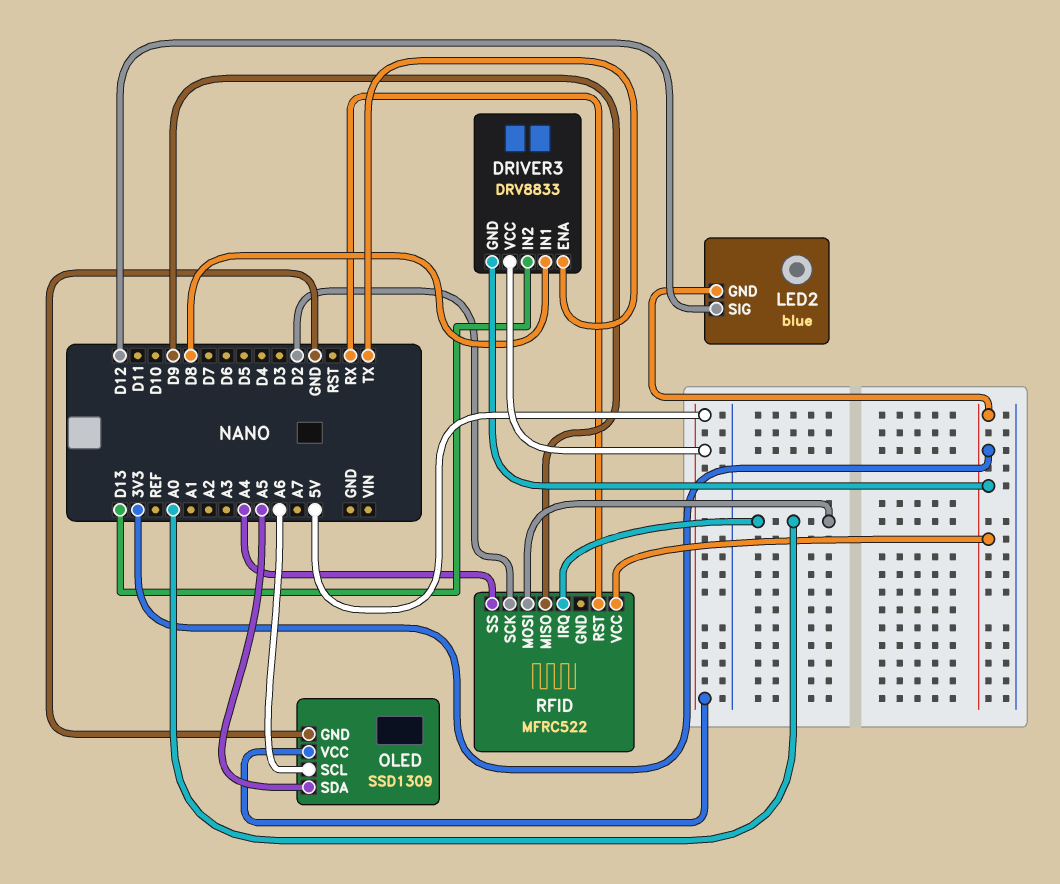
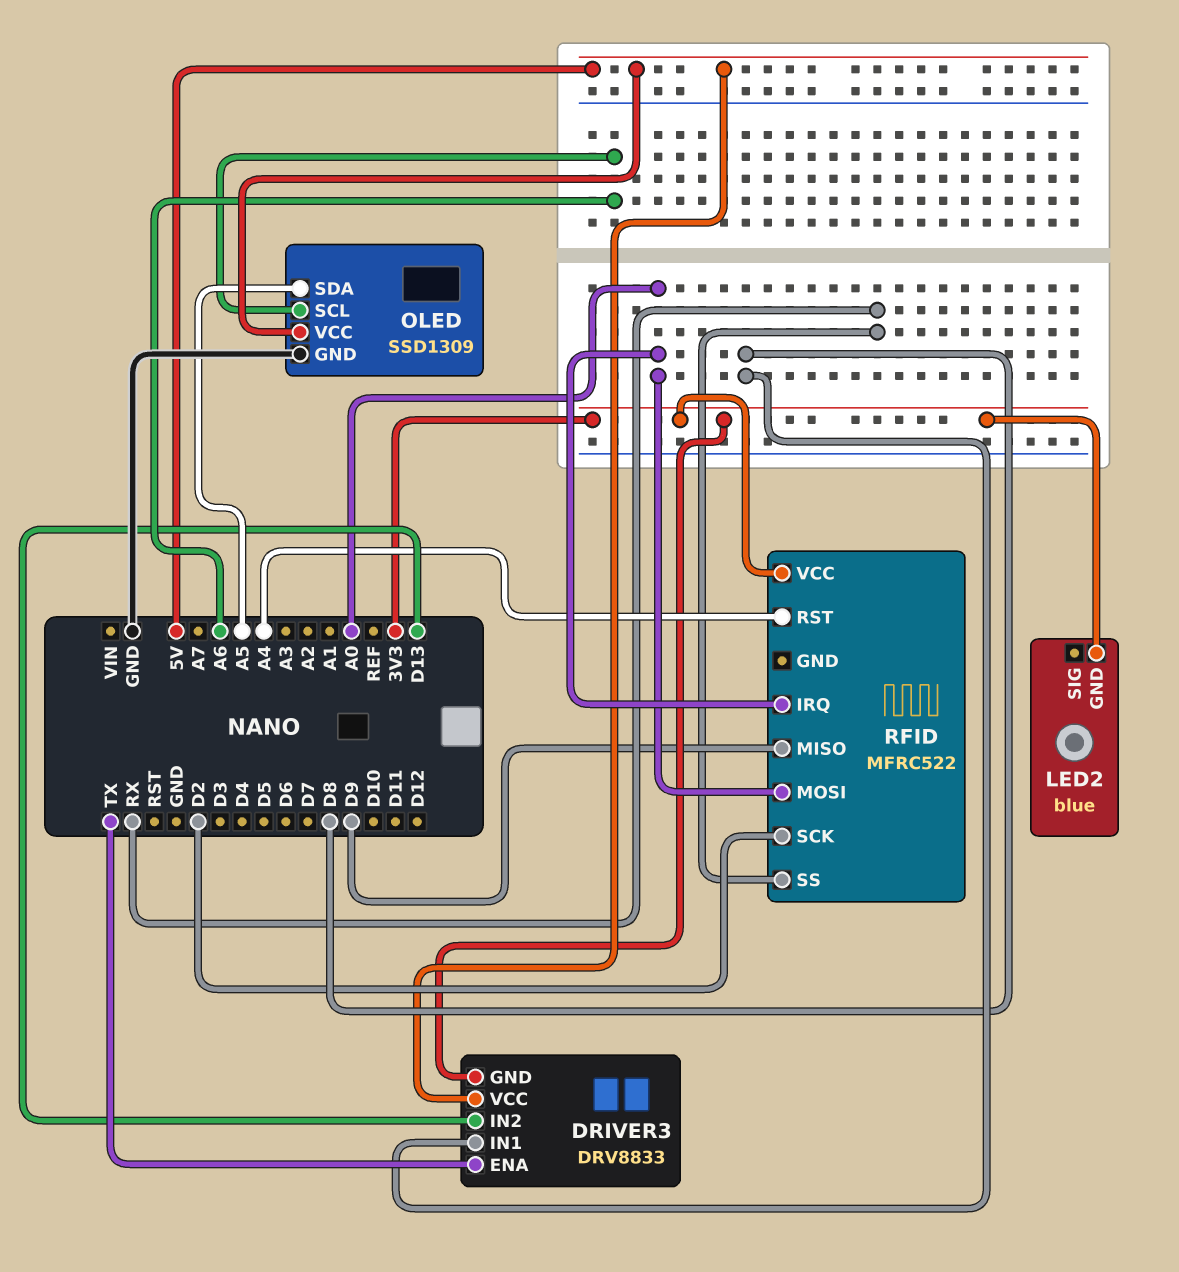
LED2 pin SIG: D12 -> none
RFID pin RST: RX -> A4
RFID pin SS: A4 -> RX

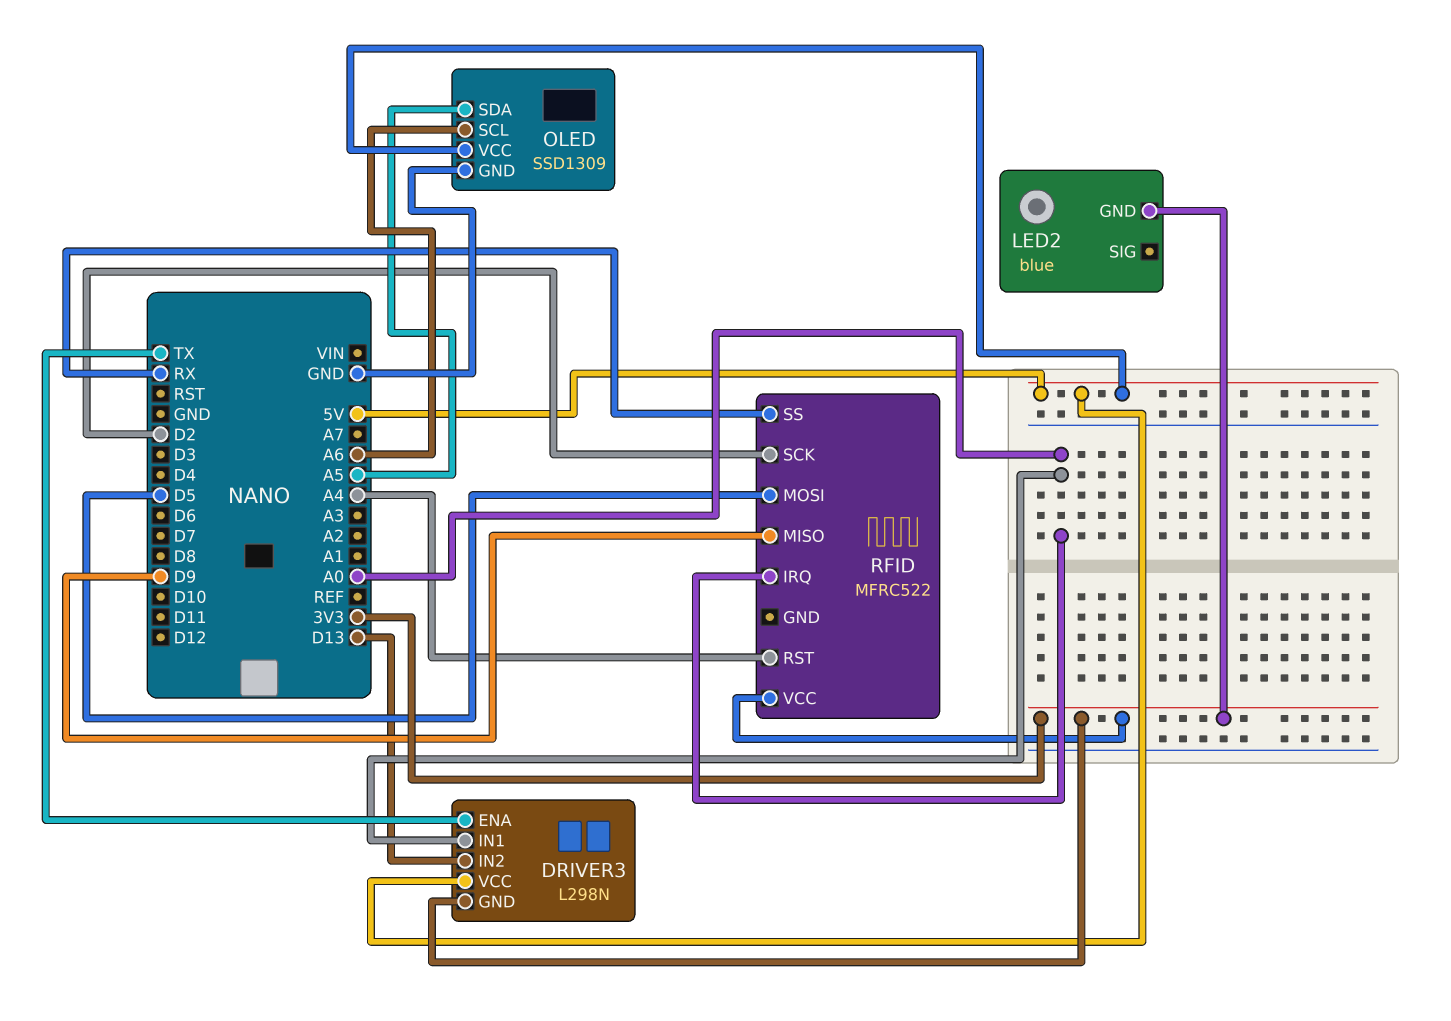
DRIVER3: DRV8833 -> L298N
DRIVER3 pin IN1: D8 -> A0
RFID pin MOSI: A0 -> D5

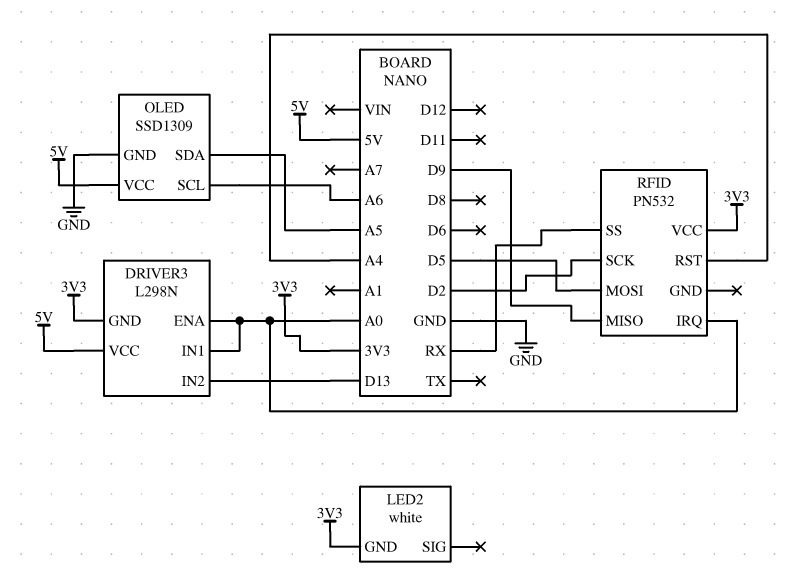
DRIVER3 pin ENA: TX -> A0
LED2: blue -> white
RFID: MFRC522 -> PN532

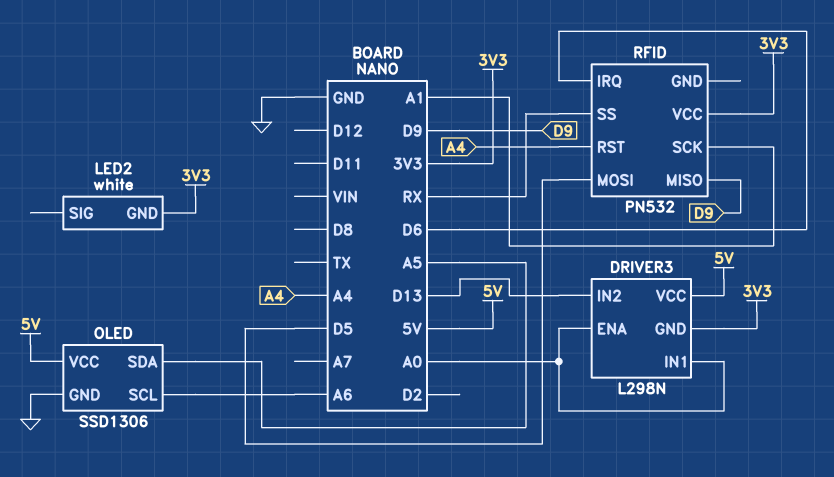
OLED: SSD1309 -> SSD1306
RFID pin IRQ: A0 -> D6
RFID pin SCK: D2 -> A1

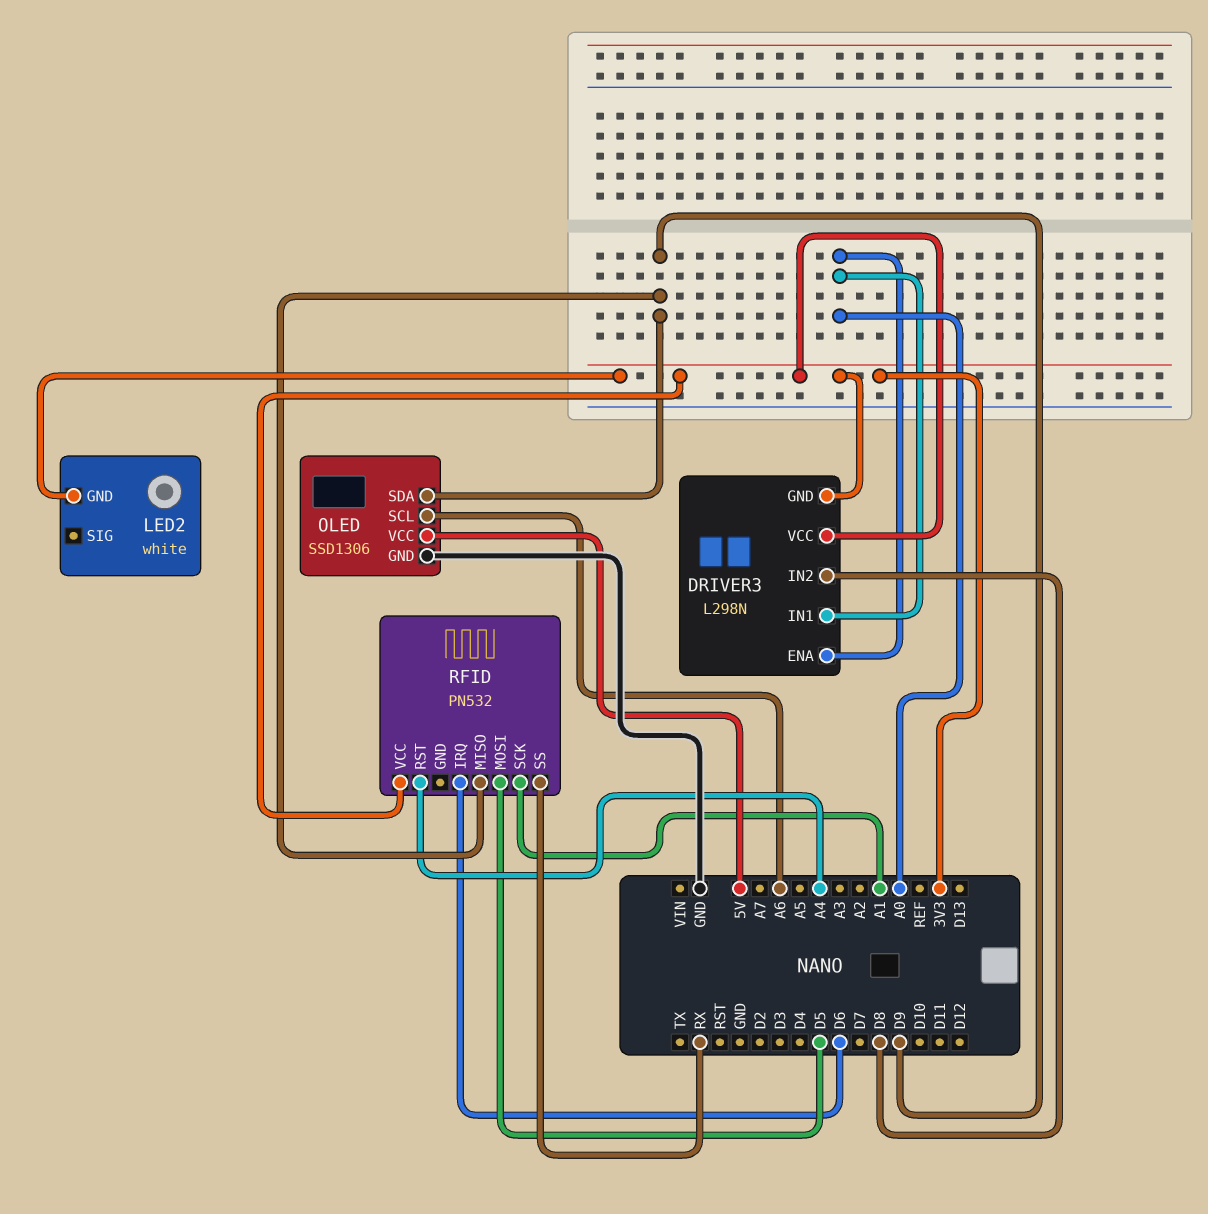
DRIVER3 pin IN2: D13 -> D8
DRIVER3 pin VCC: 5V -> 3V3
OLED pin SDA: A5 -> D9

